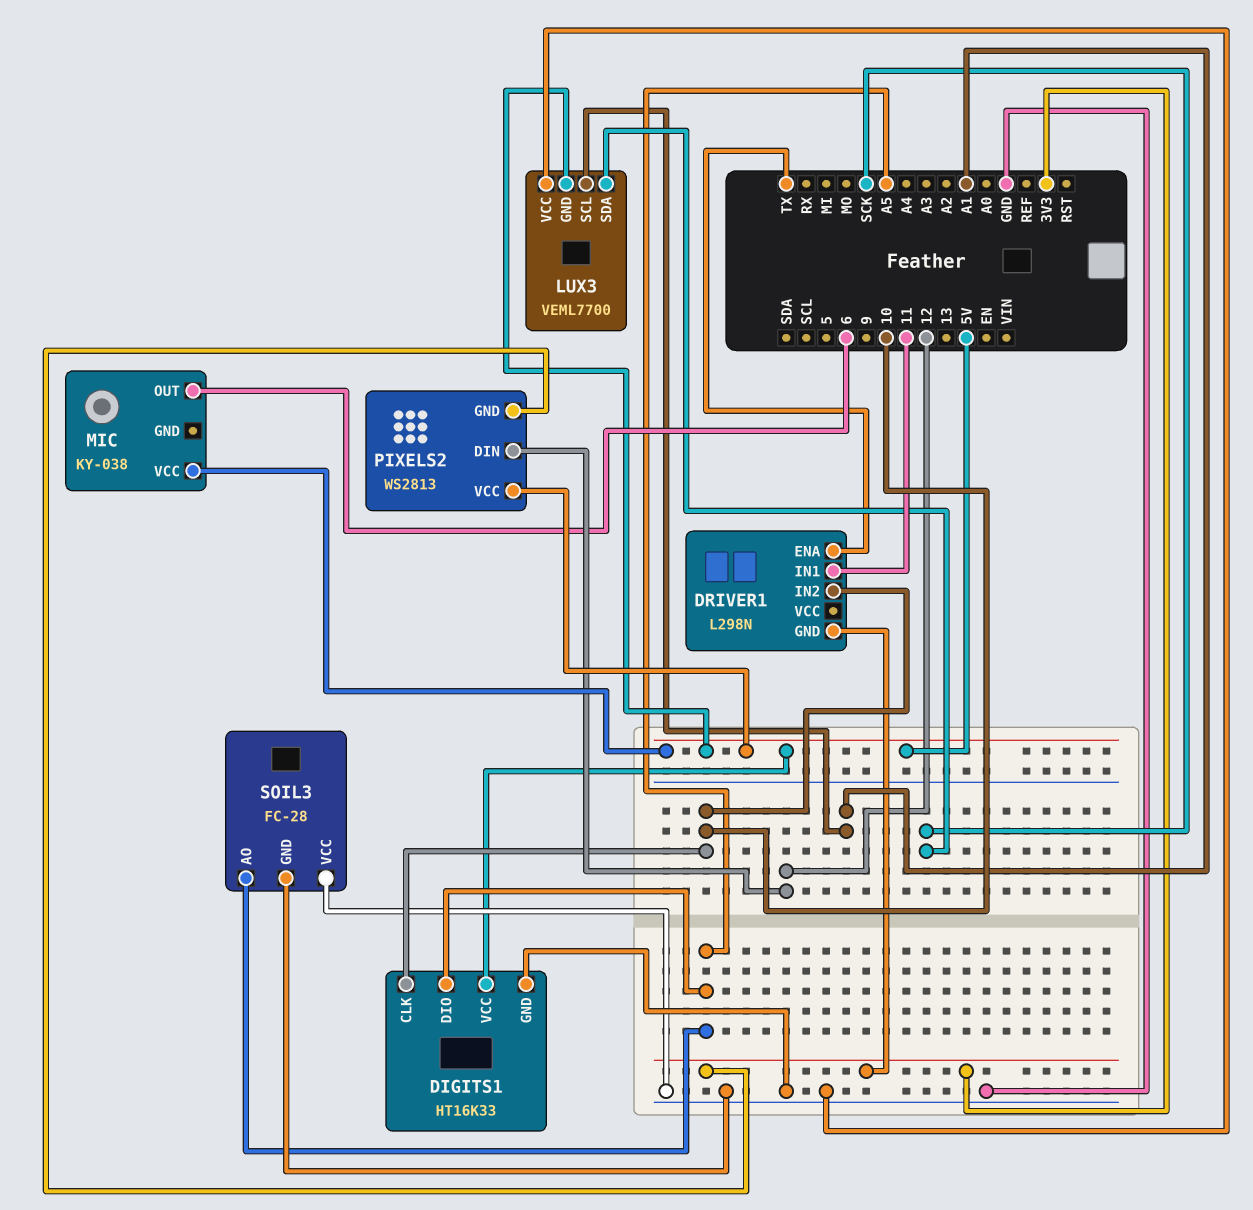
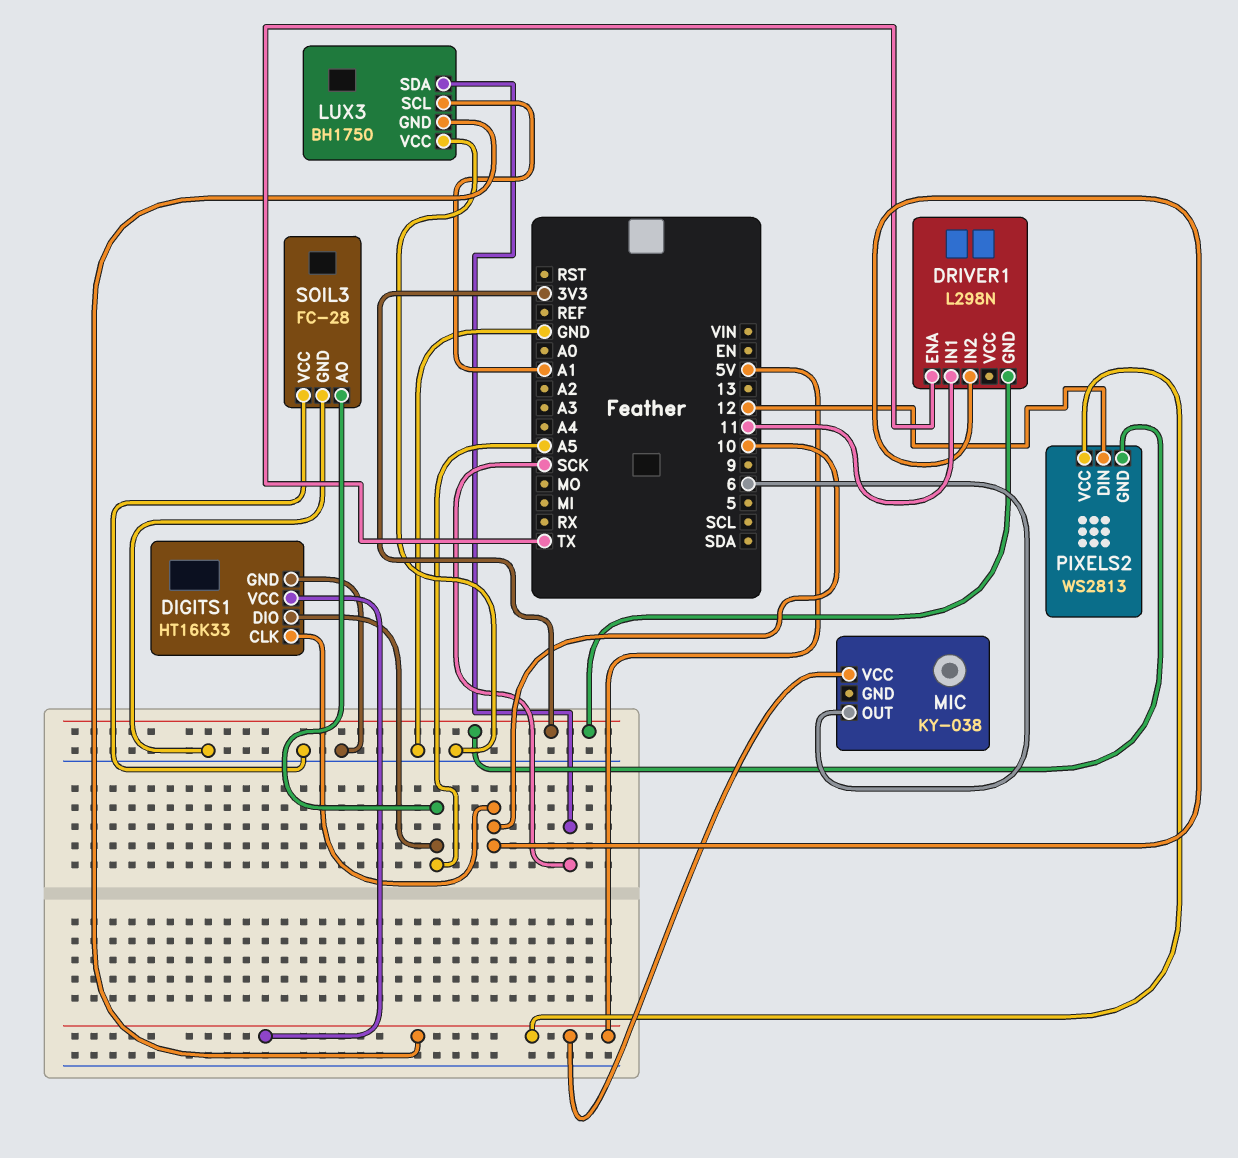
LUX3: VEML7700 -> BH1750

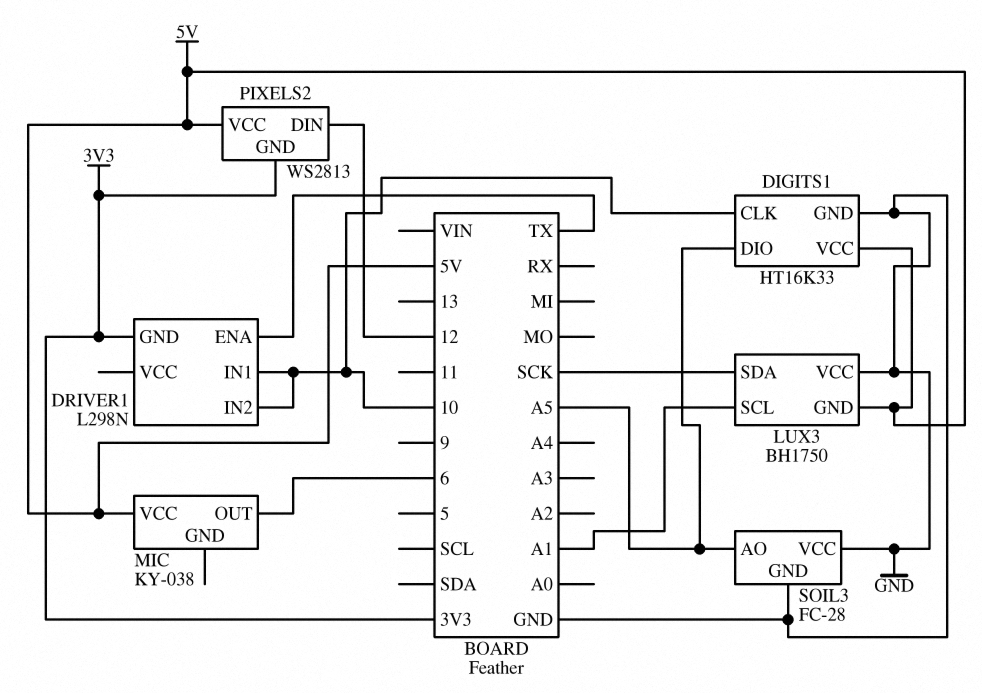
DRIVER1 pin IN1: 11 -> 10

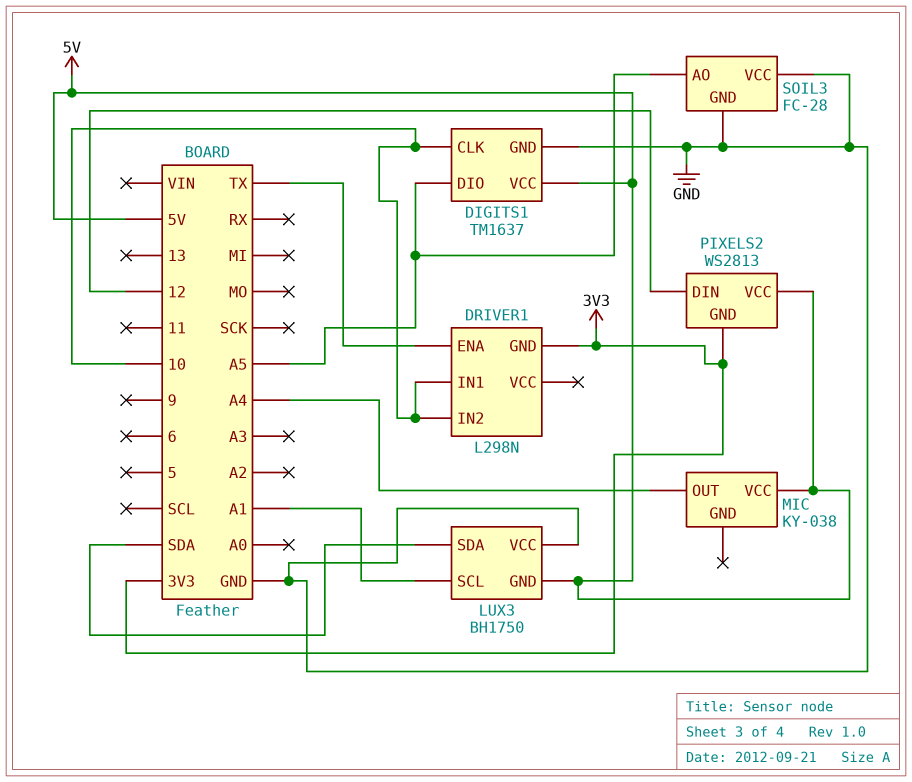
DIGITS1: HT16K33 -> TM1637
LUX3 pin SDA: SCK -> SDA
MIC pin OUT: 6 -> A4

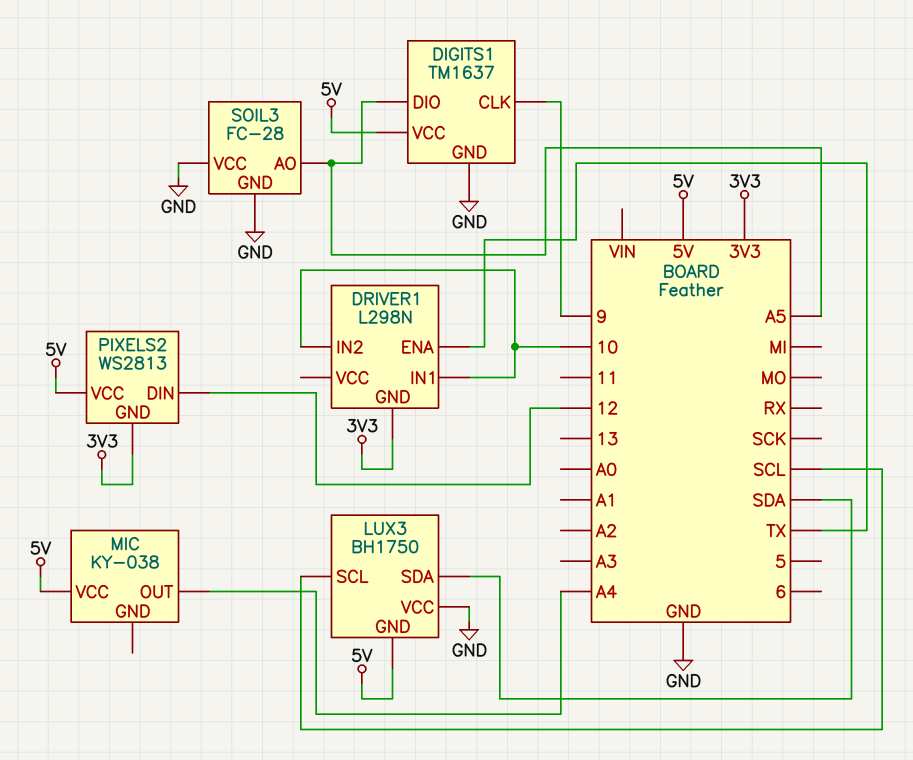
DIGITS1 pin CLK: 10 -> 9
LUX3 pin SCL: A1 -> SCL

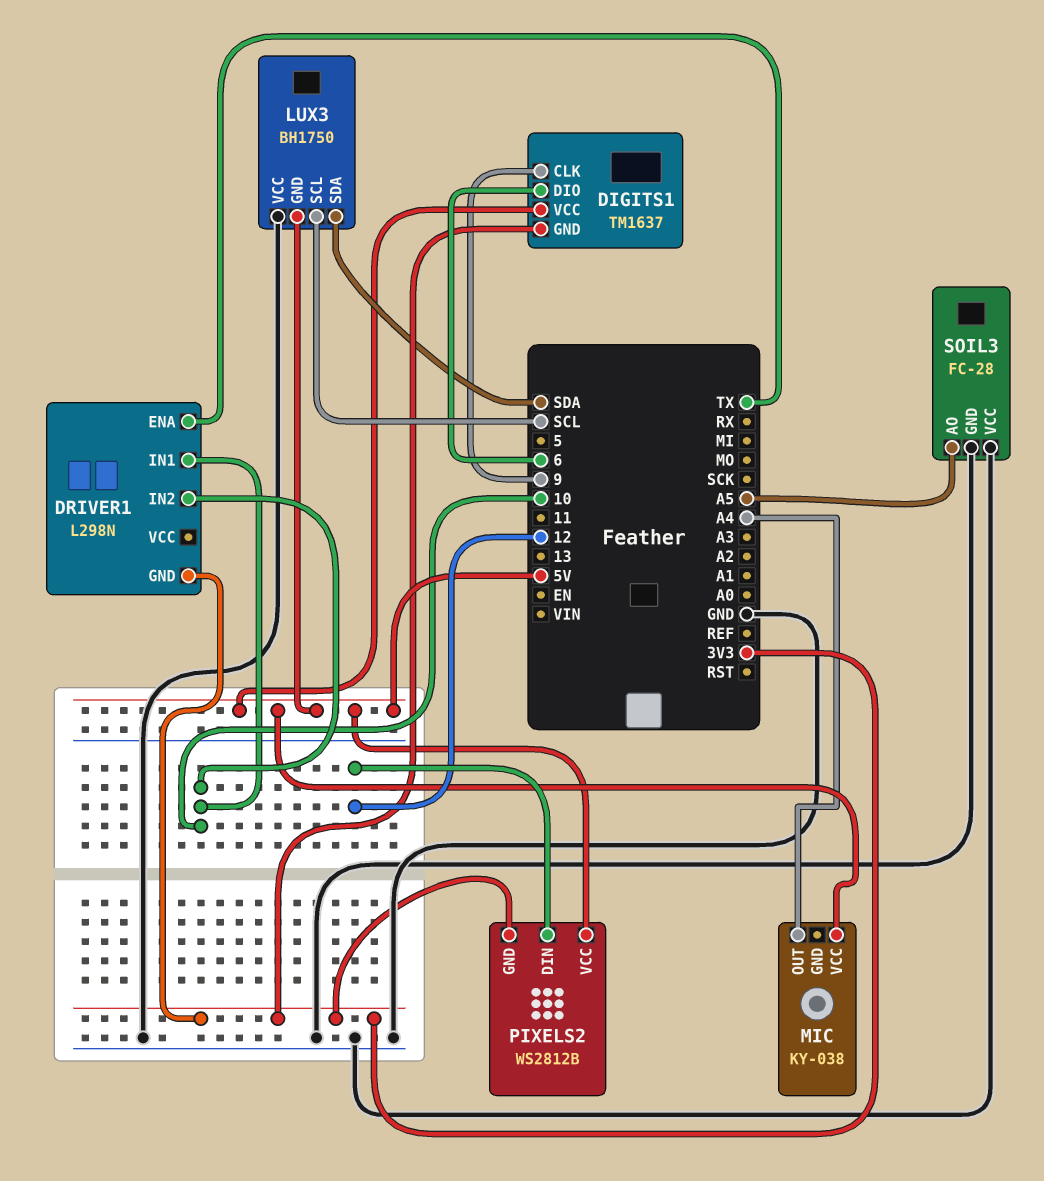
DIGITS1 pin DIO: A5 -> 6
DIGITS1 pin GND: GND -> 3V3
PIXELS2: WS2813 -> WS2812B

